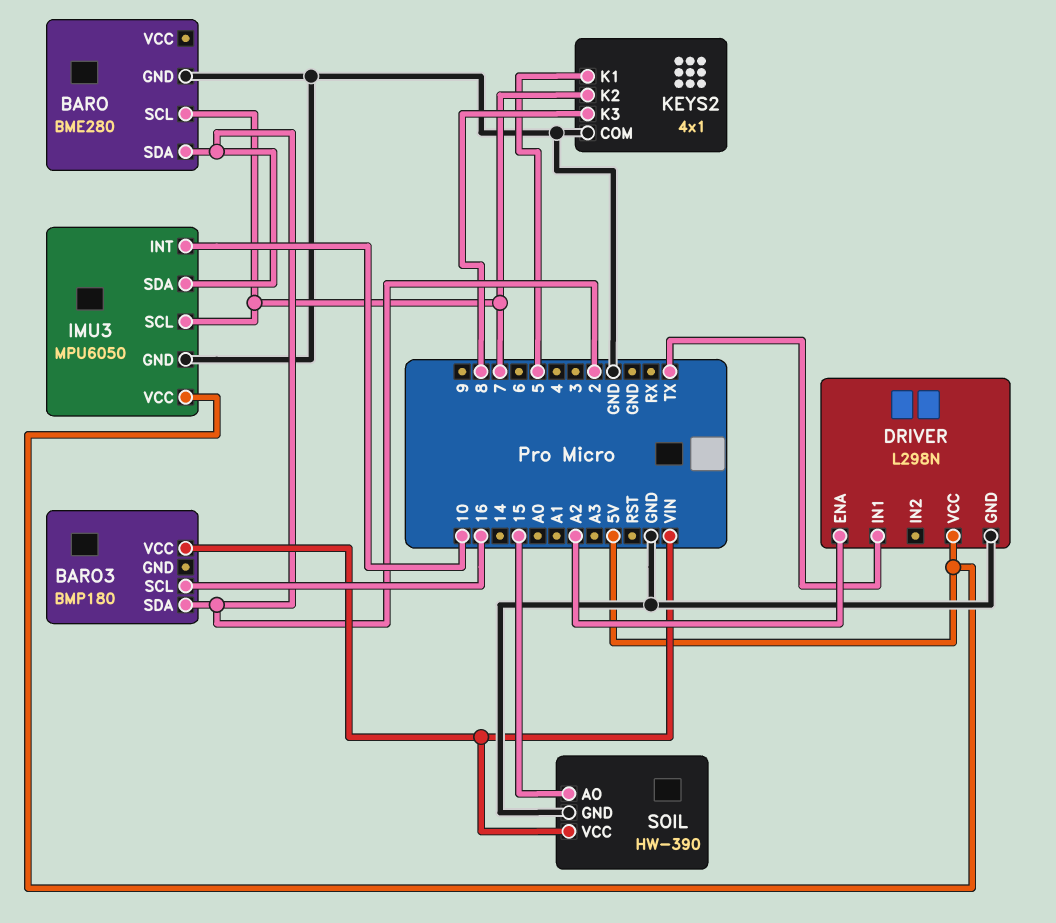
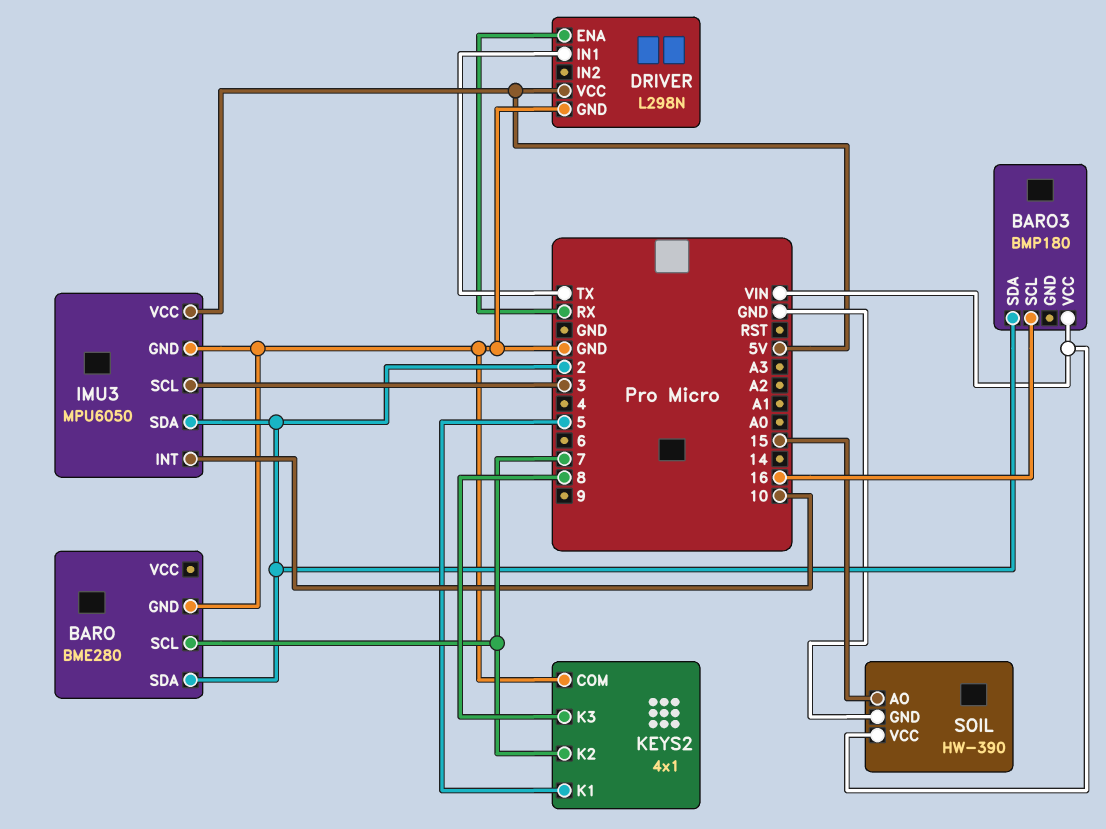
DRIVER pin ENA: A2 -> RX
IMU3 pin SCL: 7 -> 3

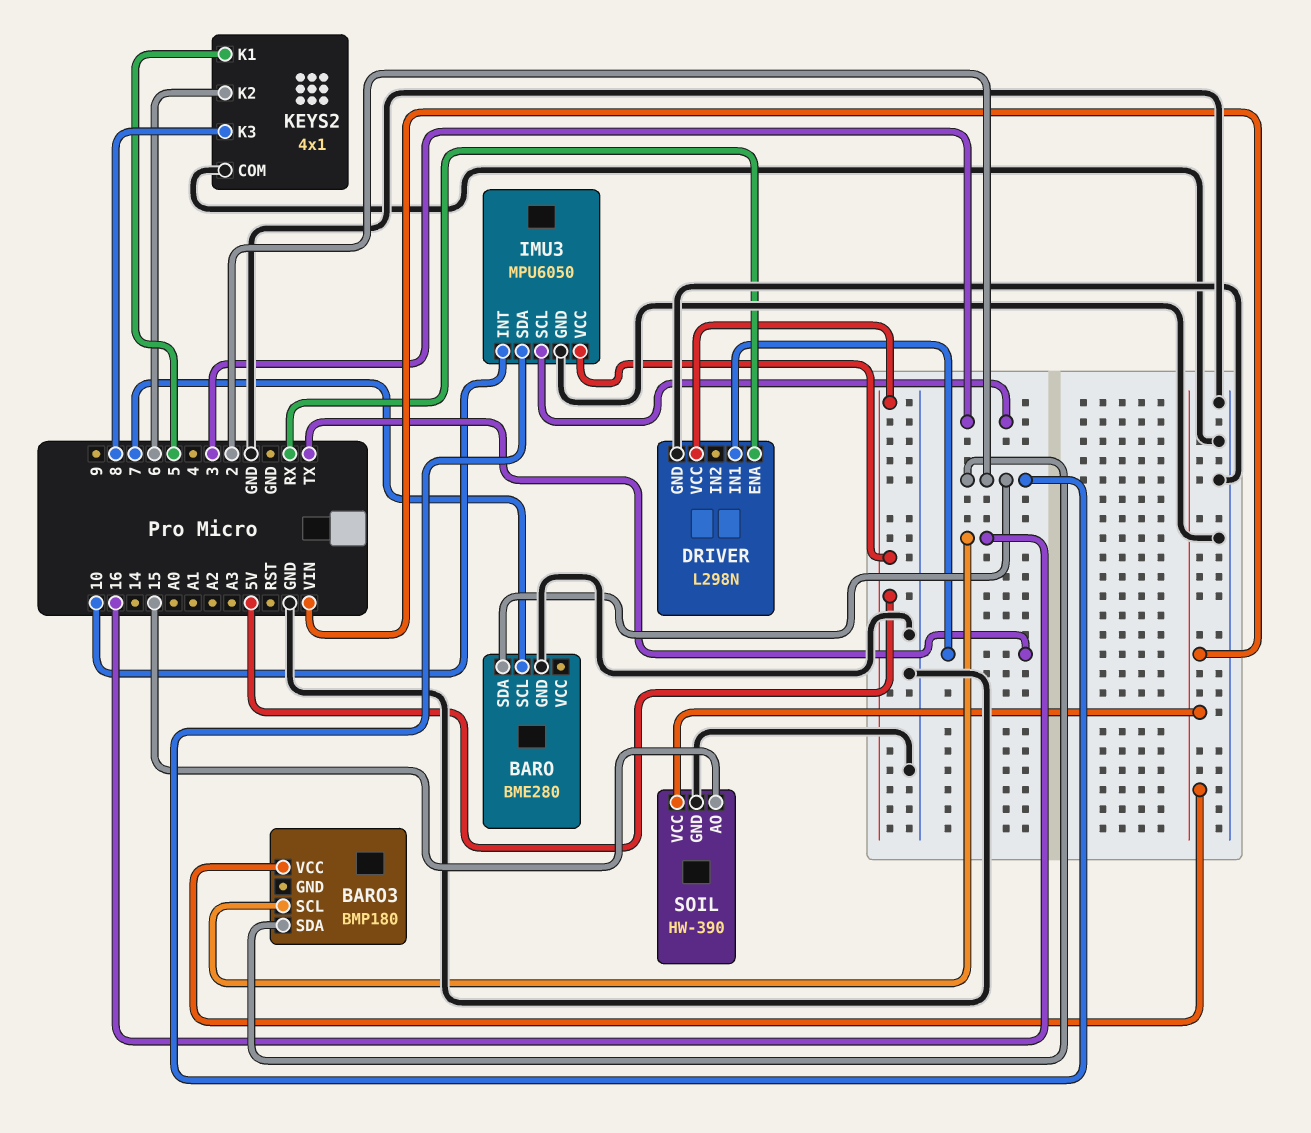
KEYS2 pin K2: 7 -> 6

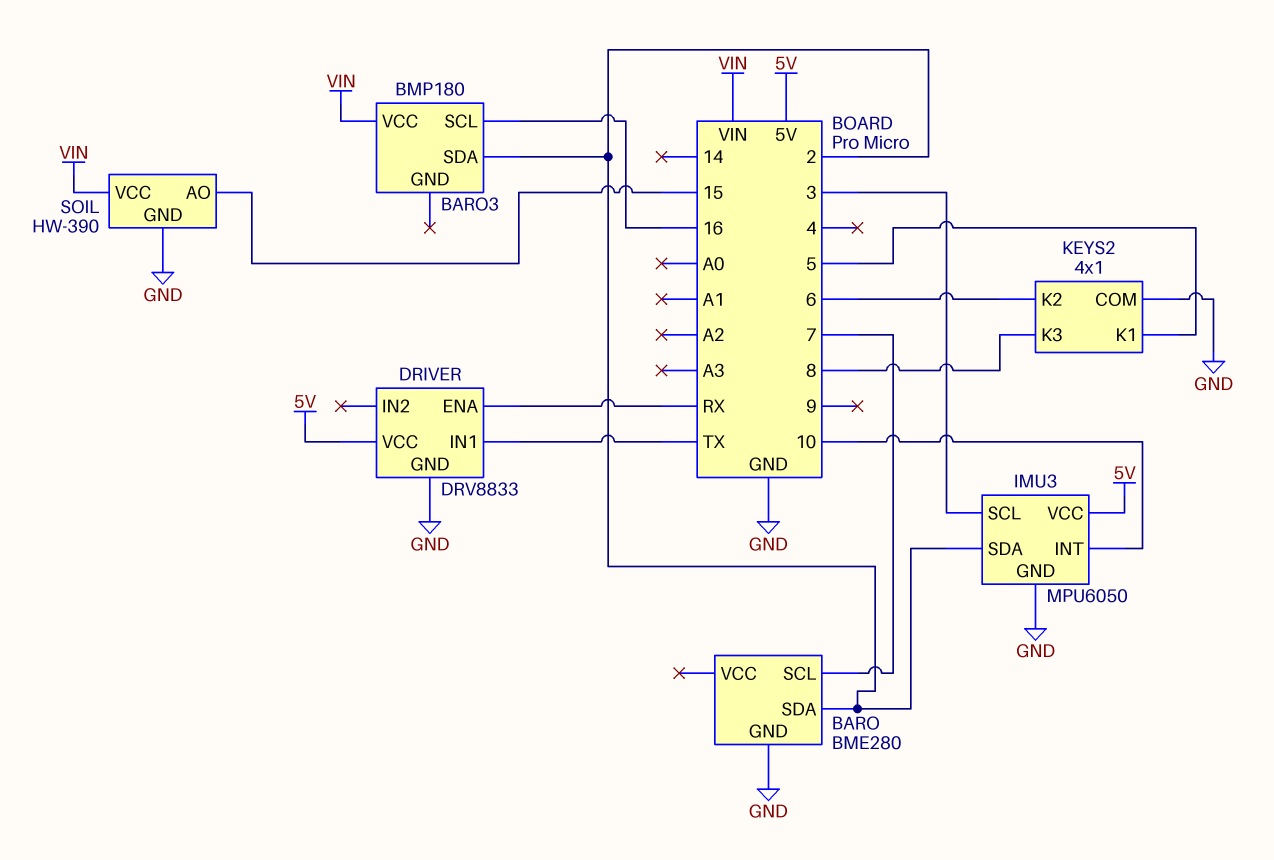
DRIVER: L298N -> DRV8833

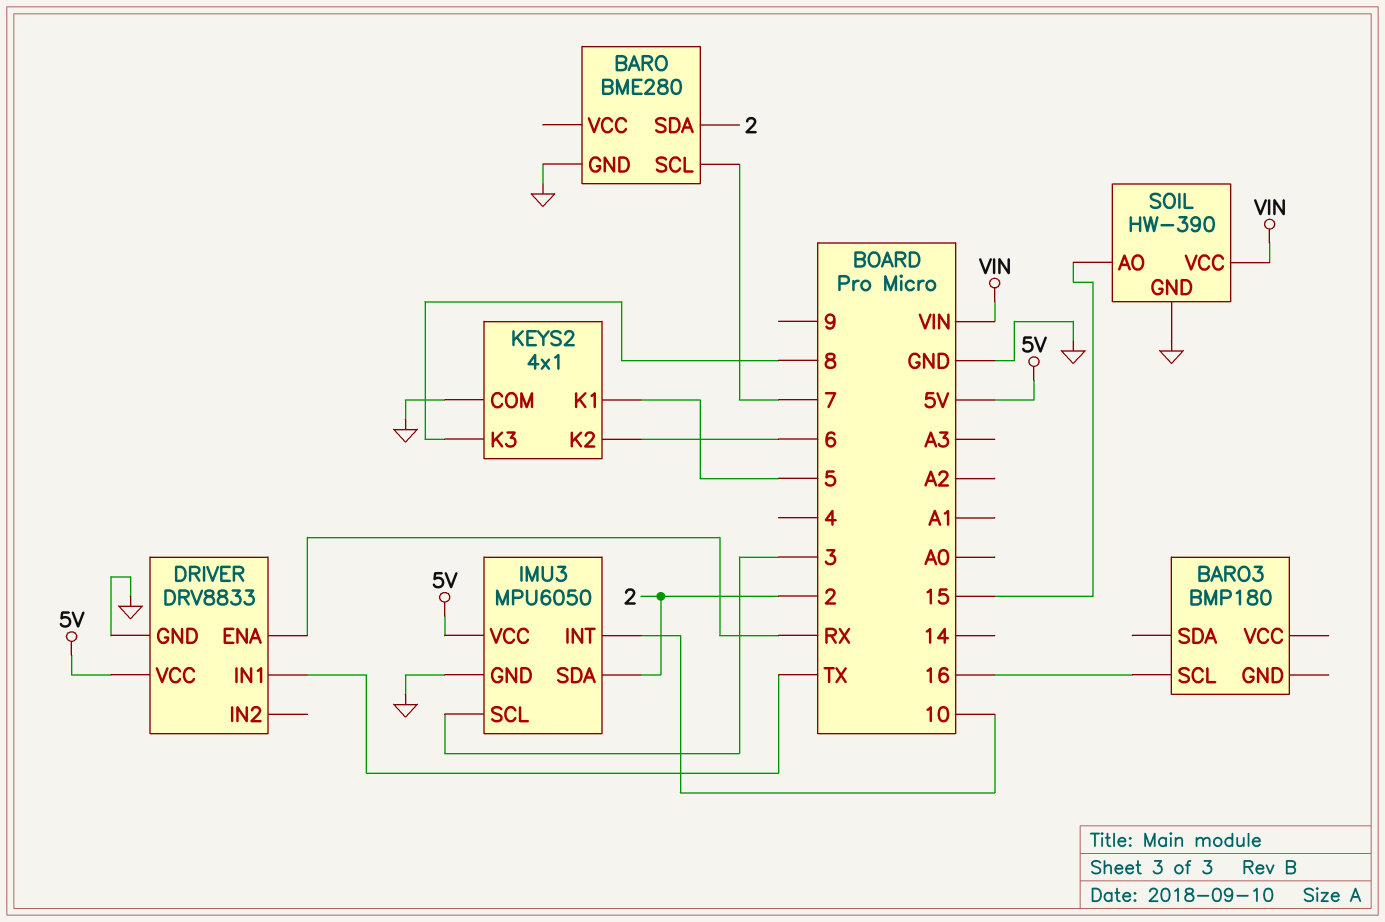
BARO3 pin SDA: 2 -> none
BARO3 pin VCC: VIN -> none

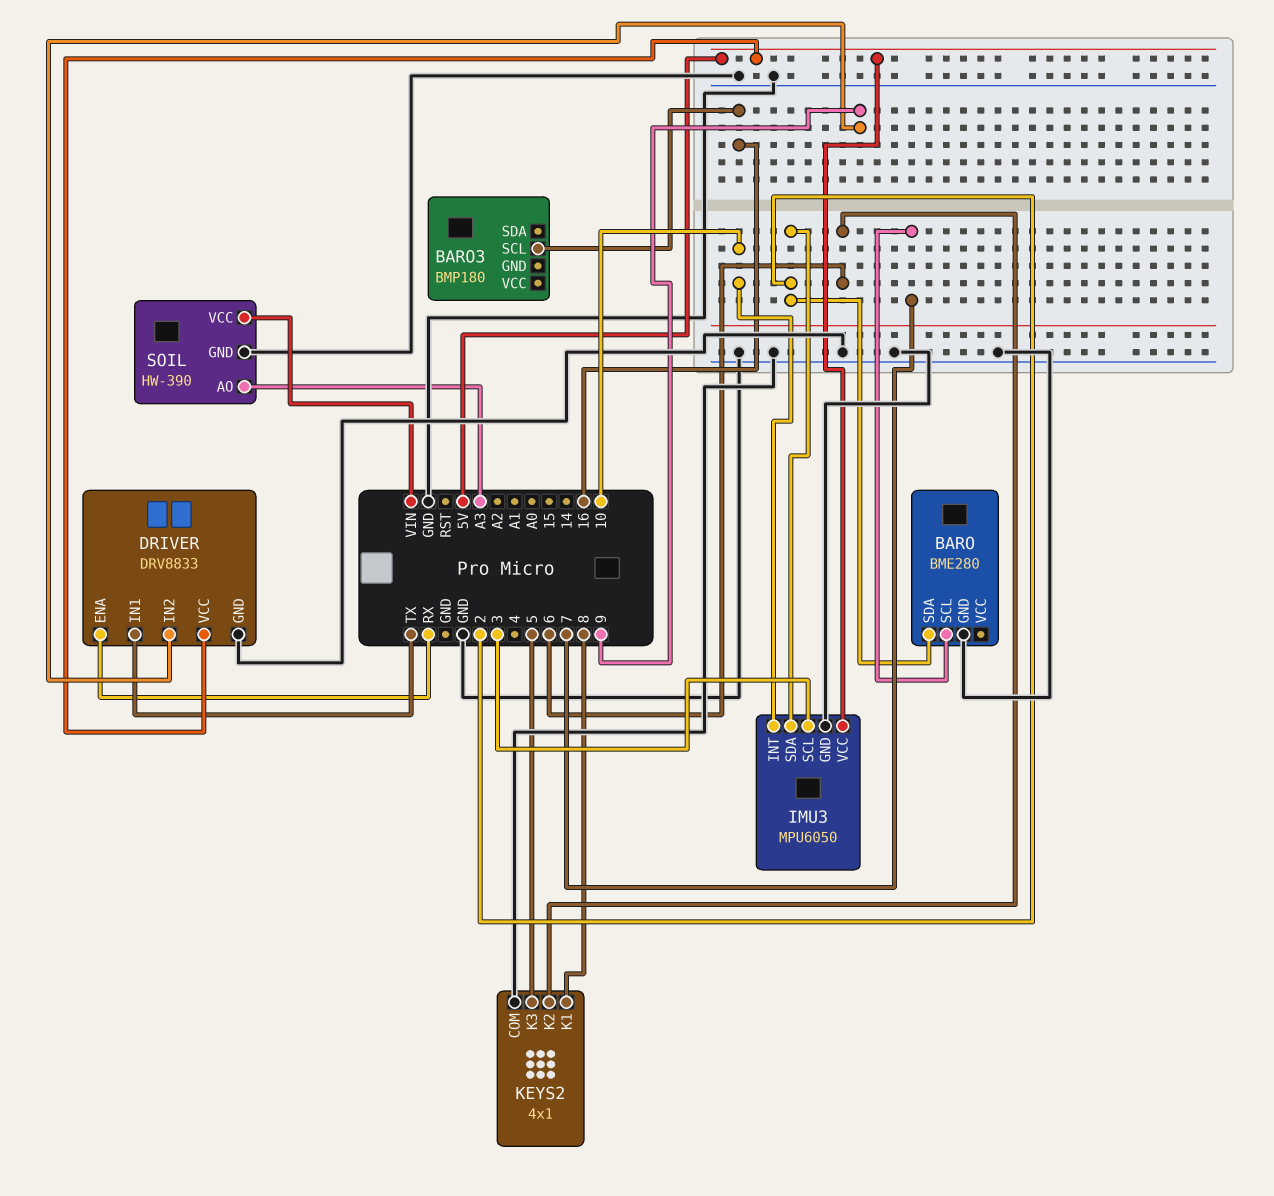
DRIVER pin IN2: none -> 9
KEYS2 pin K1: 5 -> 8
KEYS2 pin K3: 8 -> 5
SOIL pin AO: 15 -> A3

